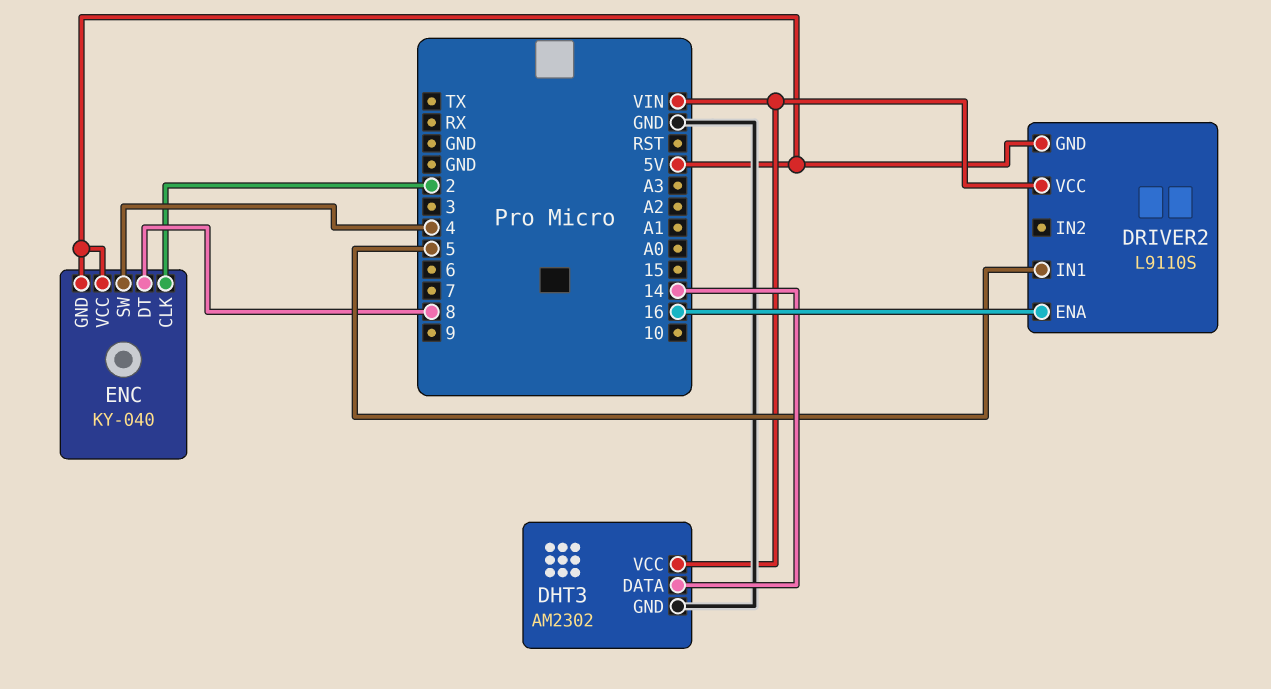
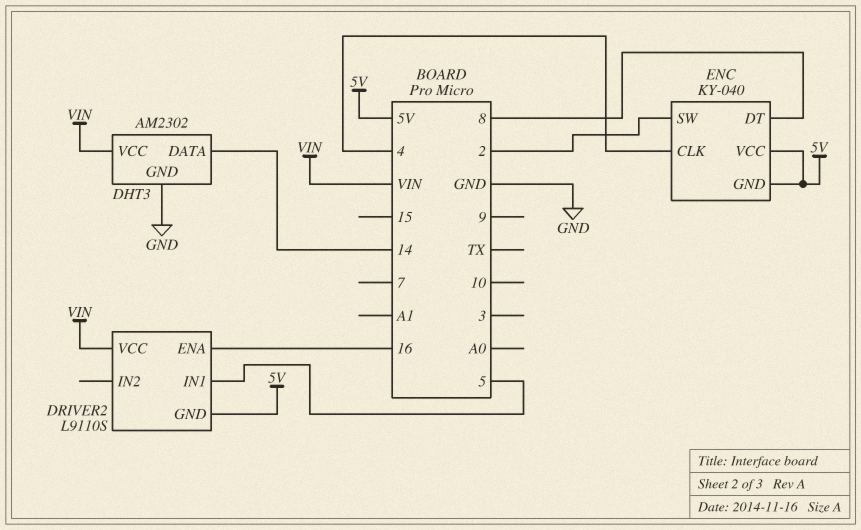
ENC pin CLK: 2 -> 4
ENC pin SW: 4 -> 2

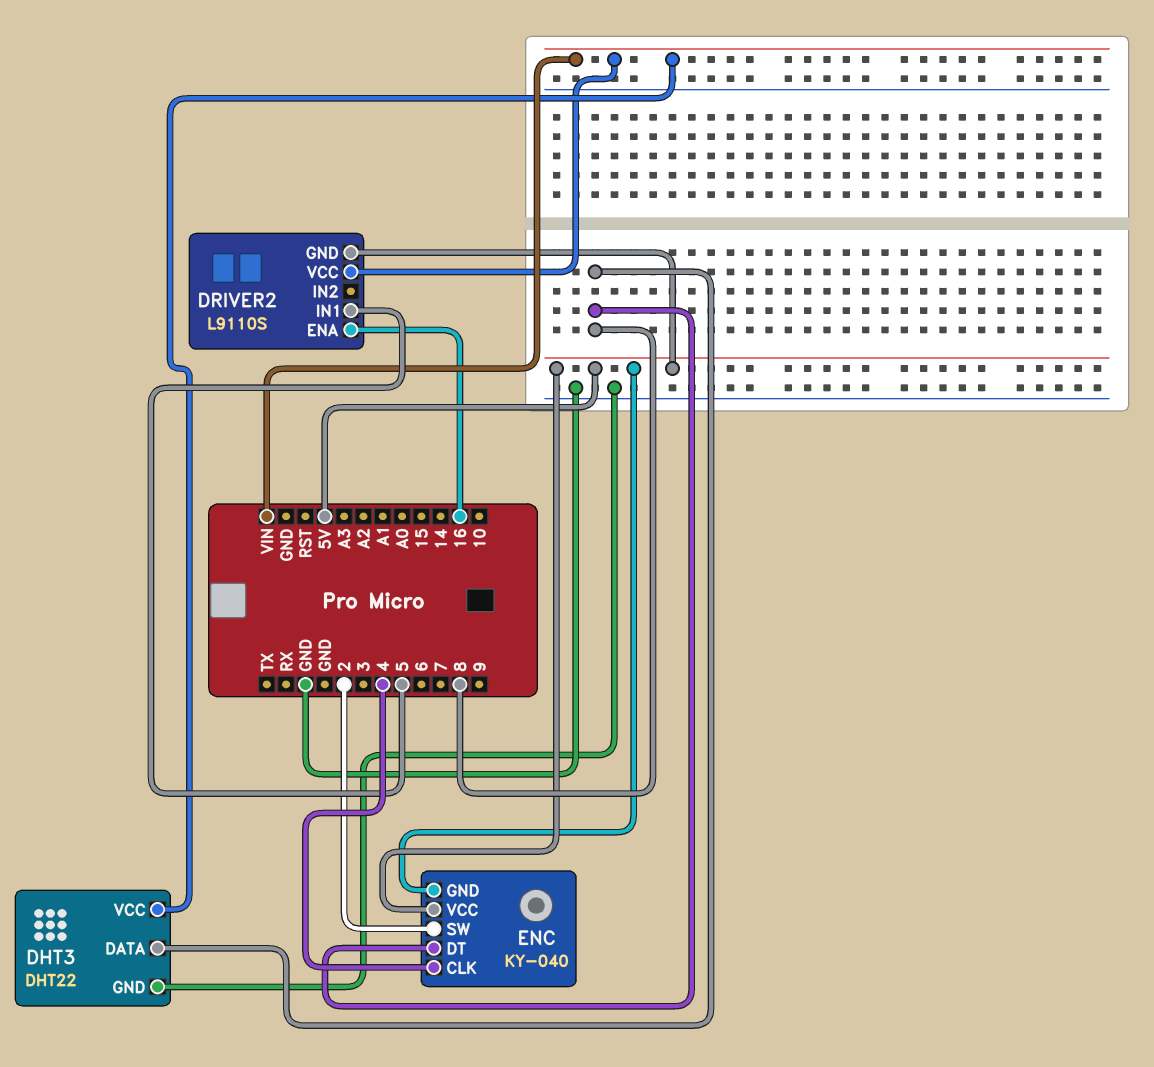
DHT3: AM2302 -> DHT22
DHT3 pin DATA: 14 -> 8

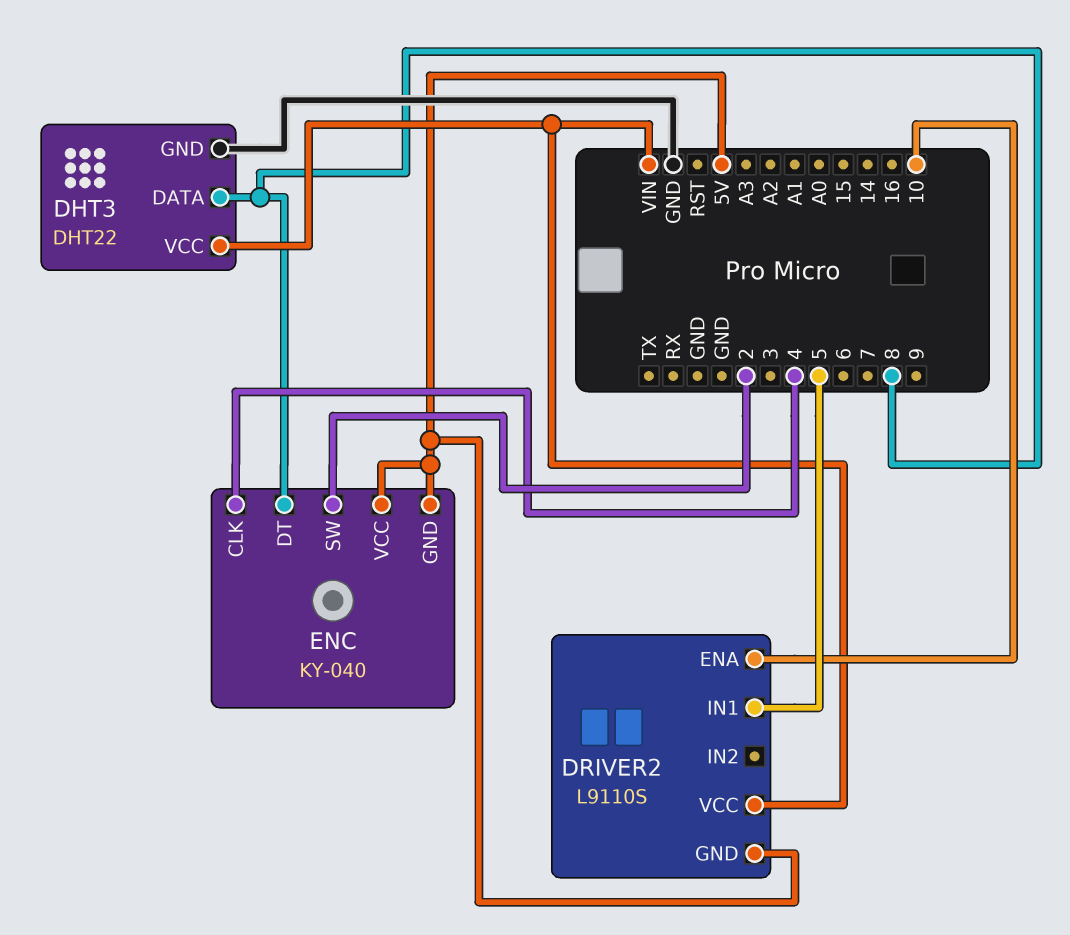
DRIVER2 pin ENA: 16 -> 10

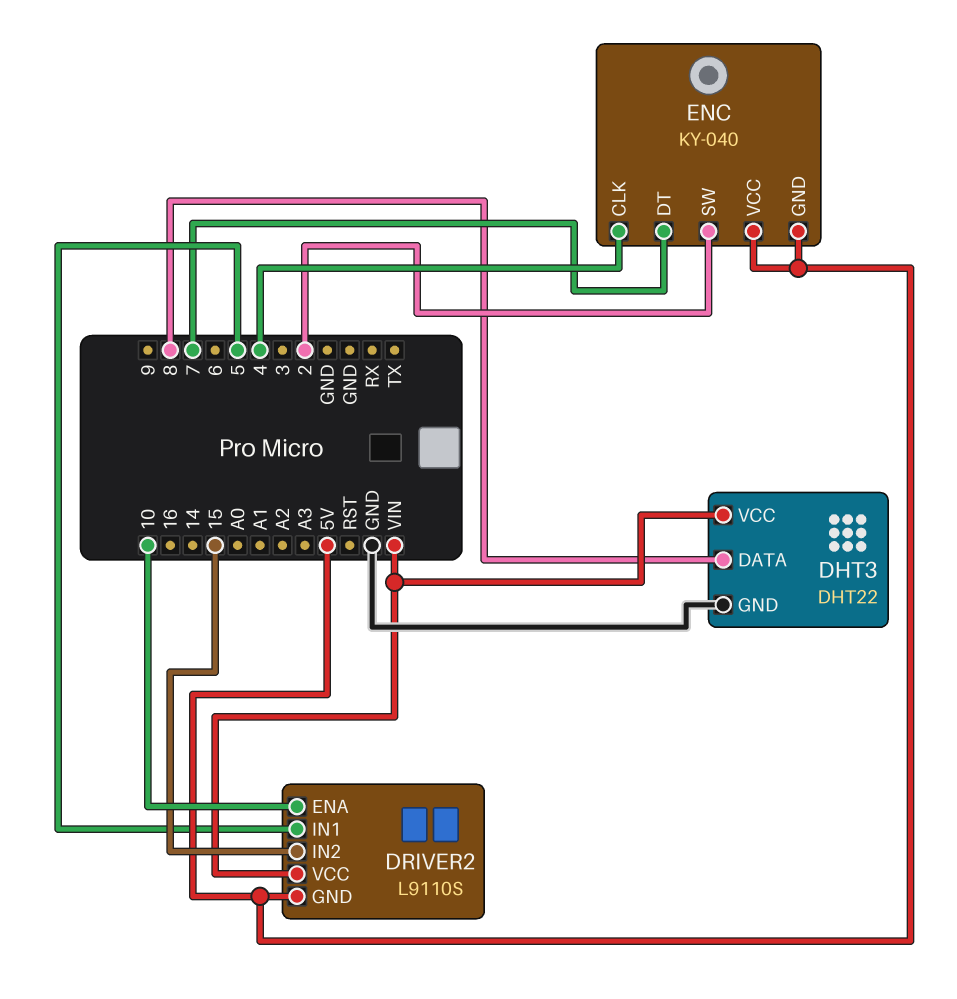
DRIVER2 pin IN2: none -> 15
ENC pin DT: 8 -> 7

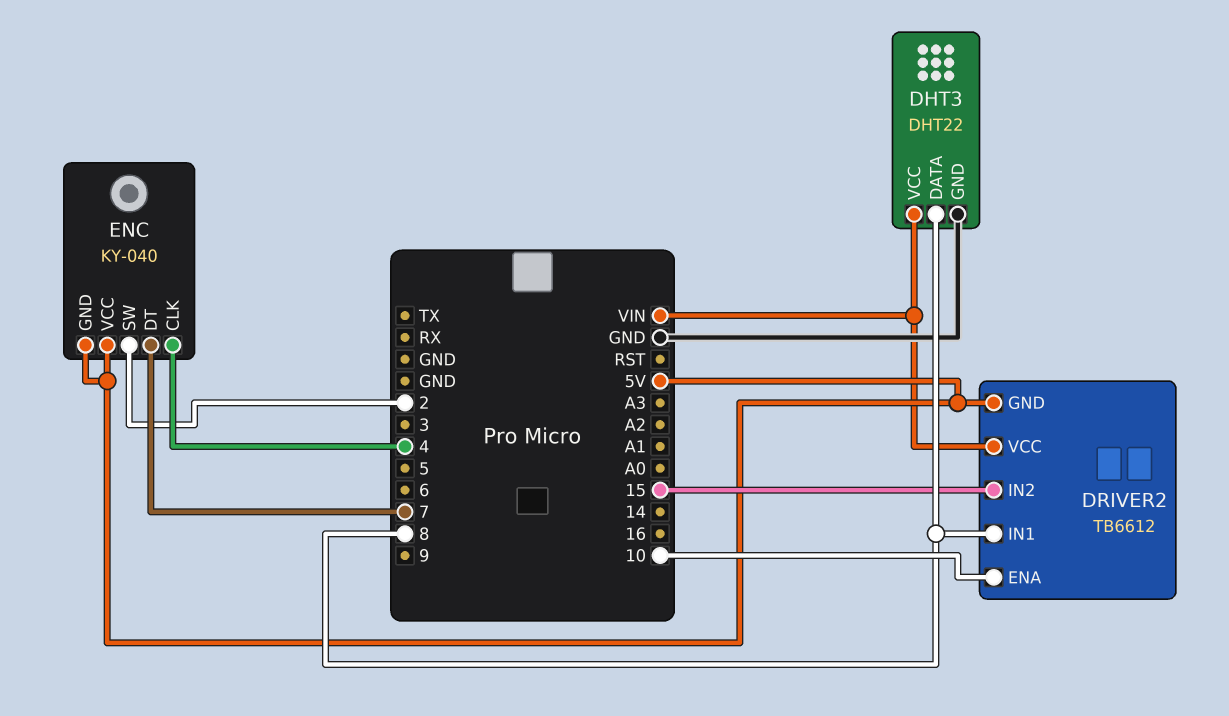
DRIVER2: L9110S -> TB6612
DRIVER2 pin IN1: 5 -> 8

